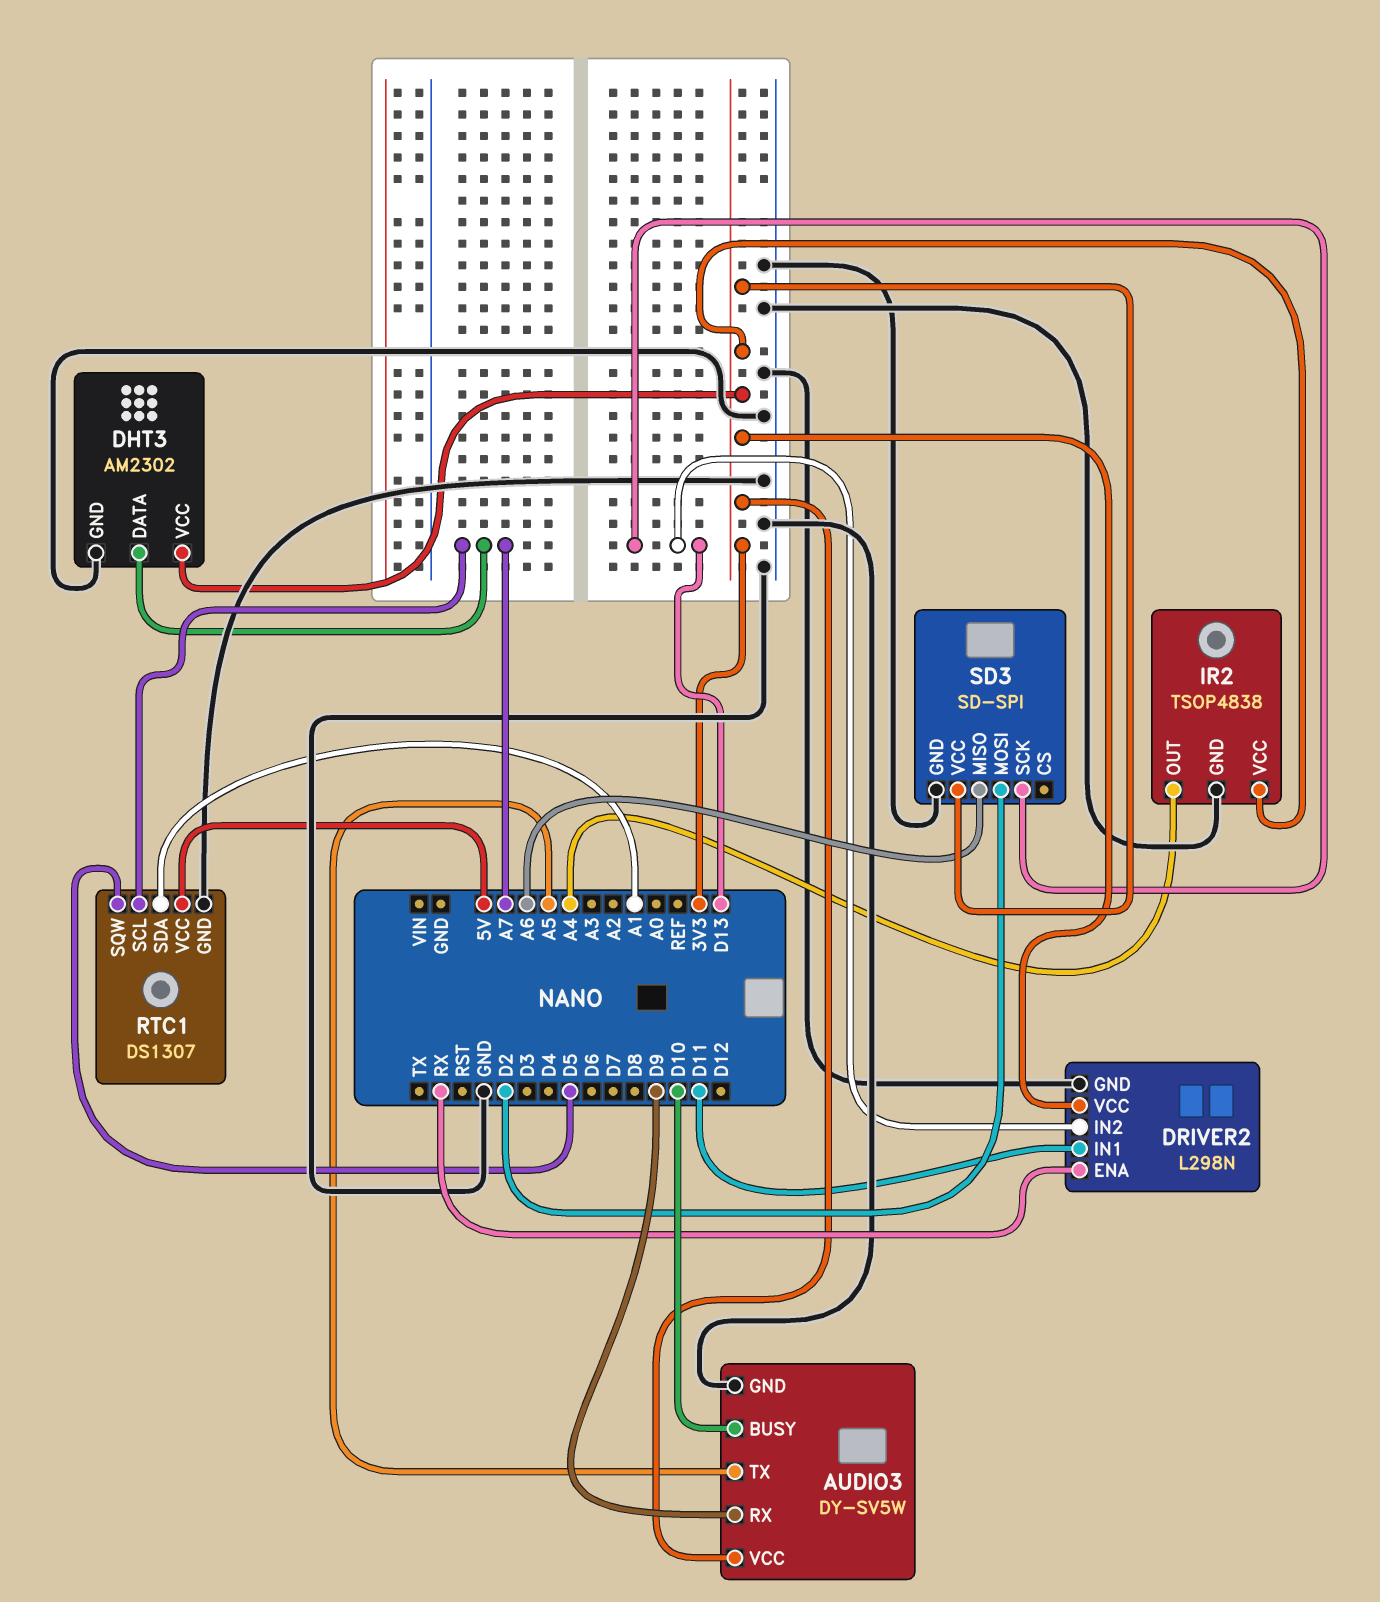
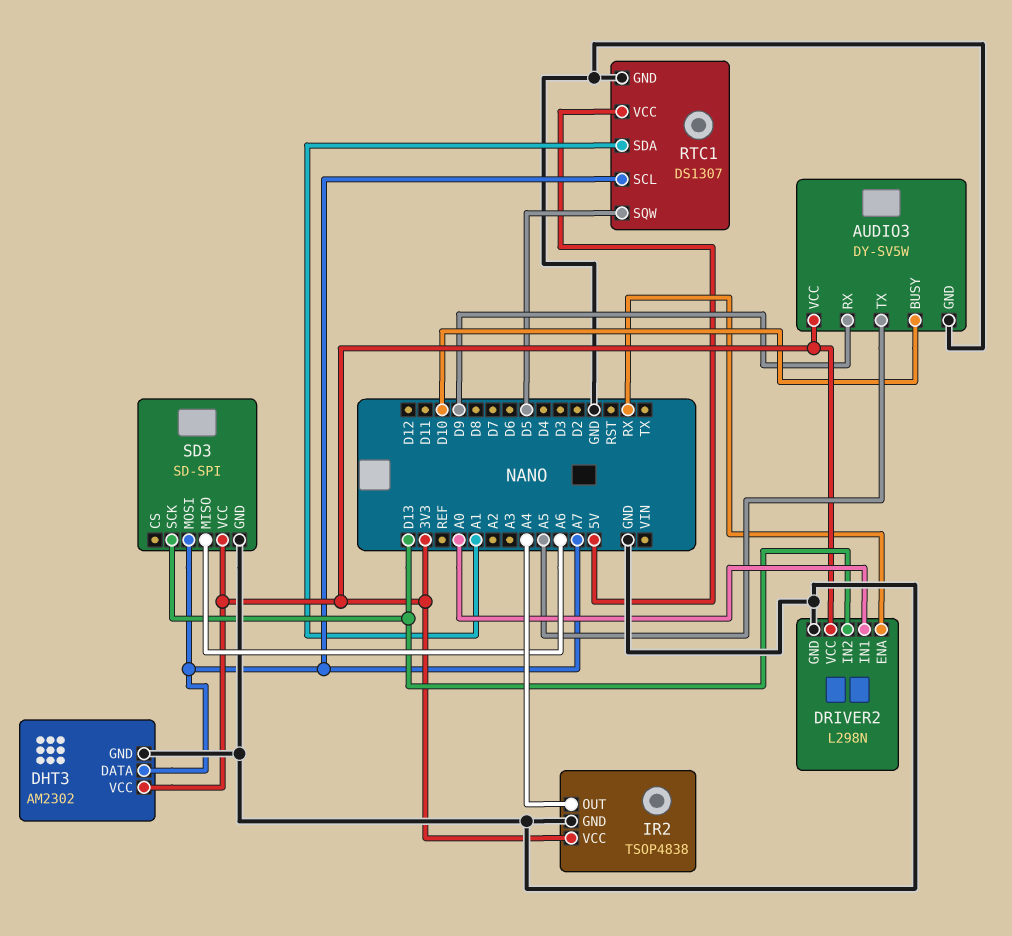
DRIVER2 pin IN1: D11 -> A0
SD3 pin MOSI: D2 -> A7

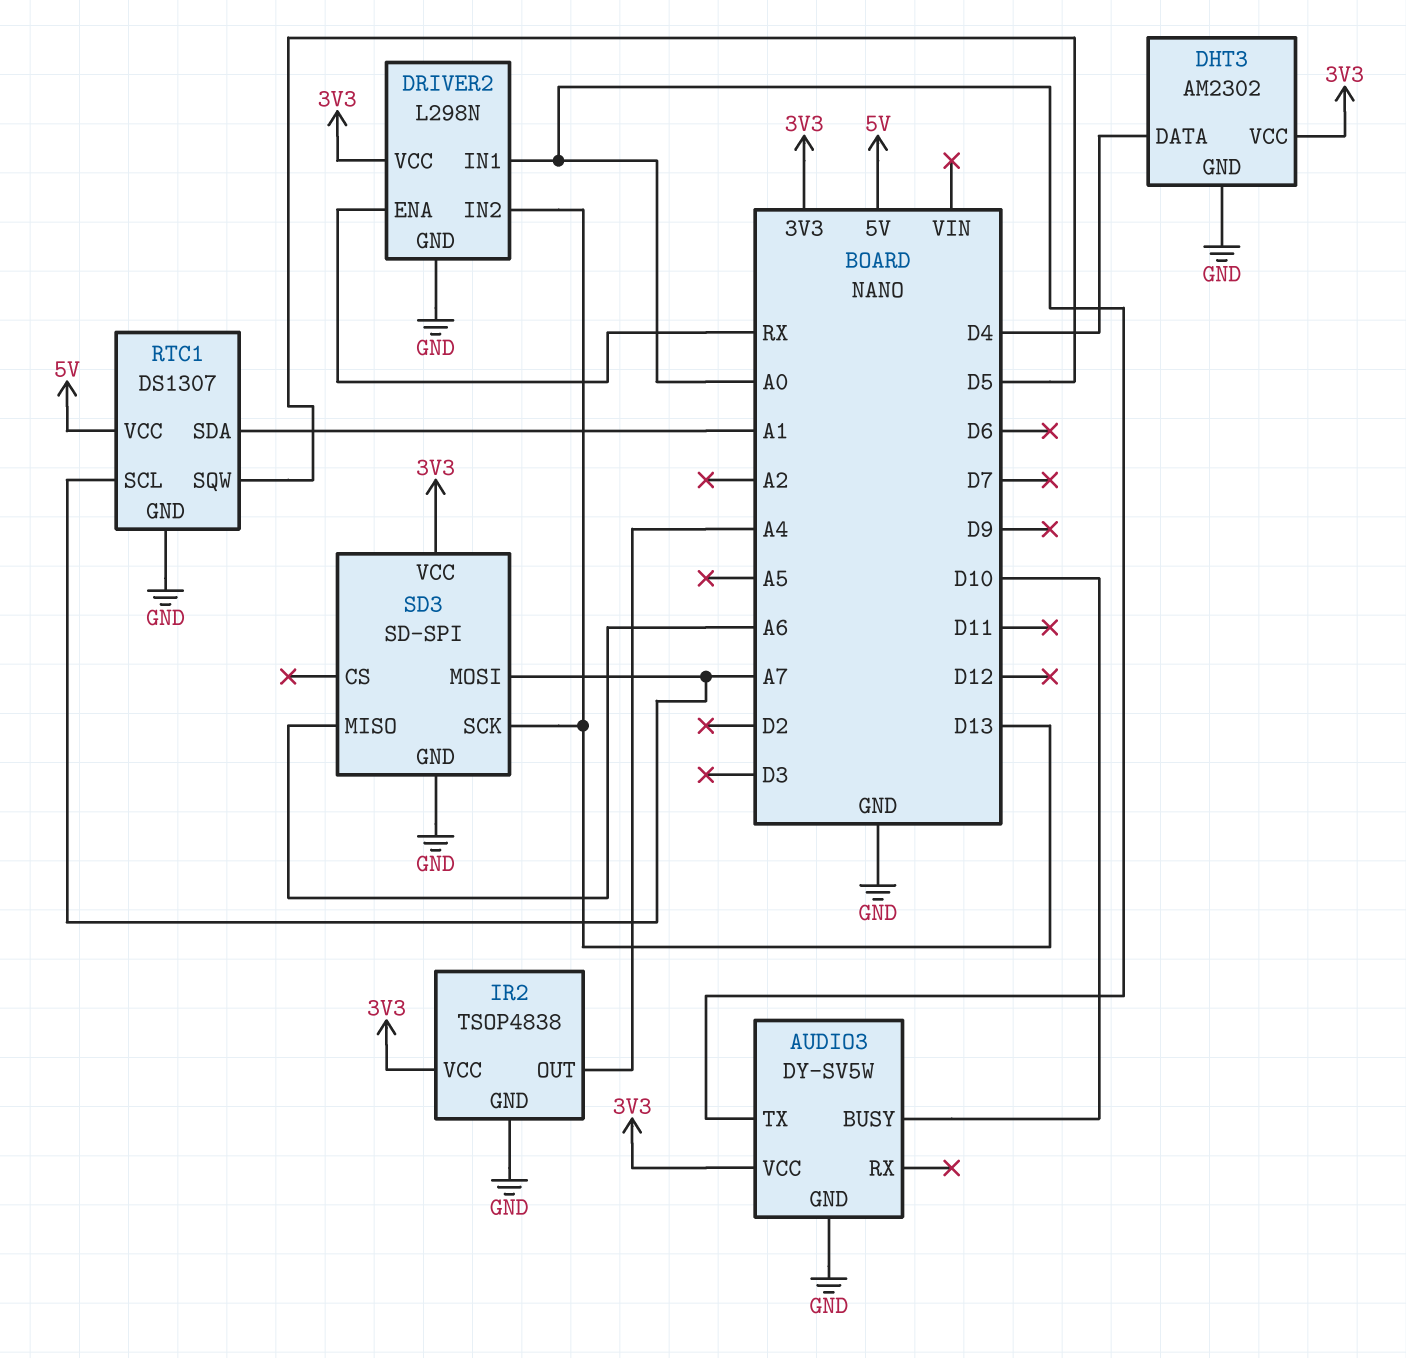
AUDIO3 pin RX: D9 -> none
AUDIO3 pin TX: A5 -> A0
DHT3 pin DATA: A7 -> D4

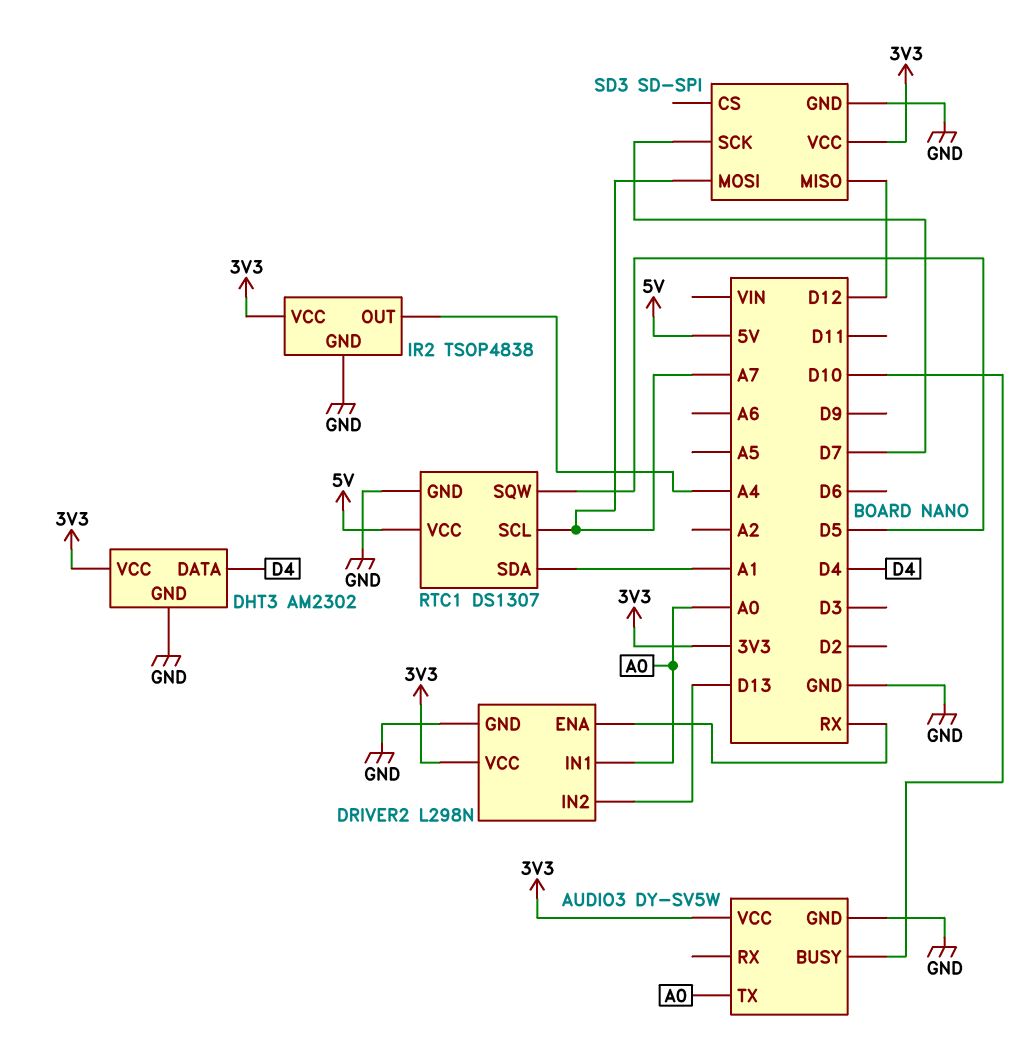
SD3 pin MISO: A6 -> D12
SD3 pin SCK: D13 -> D7

